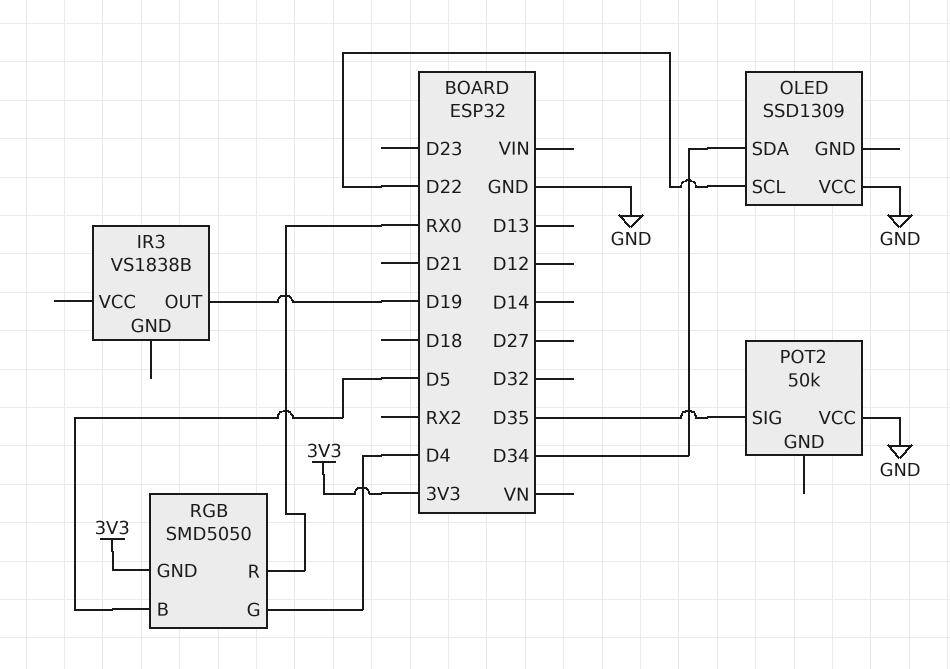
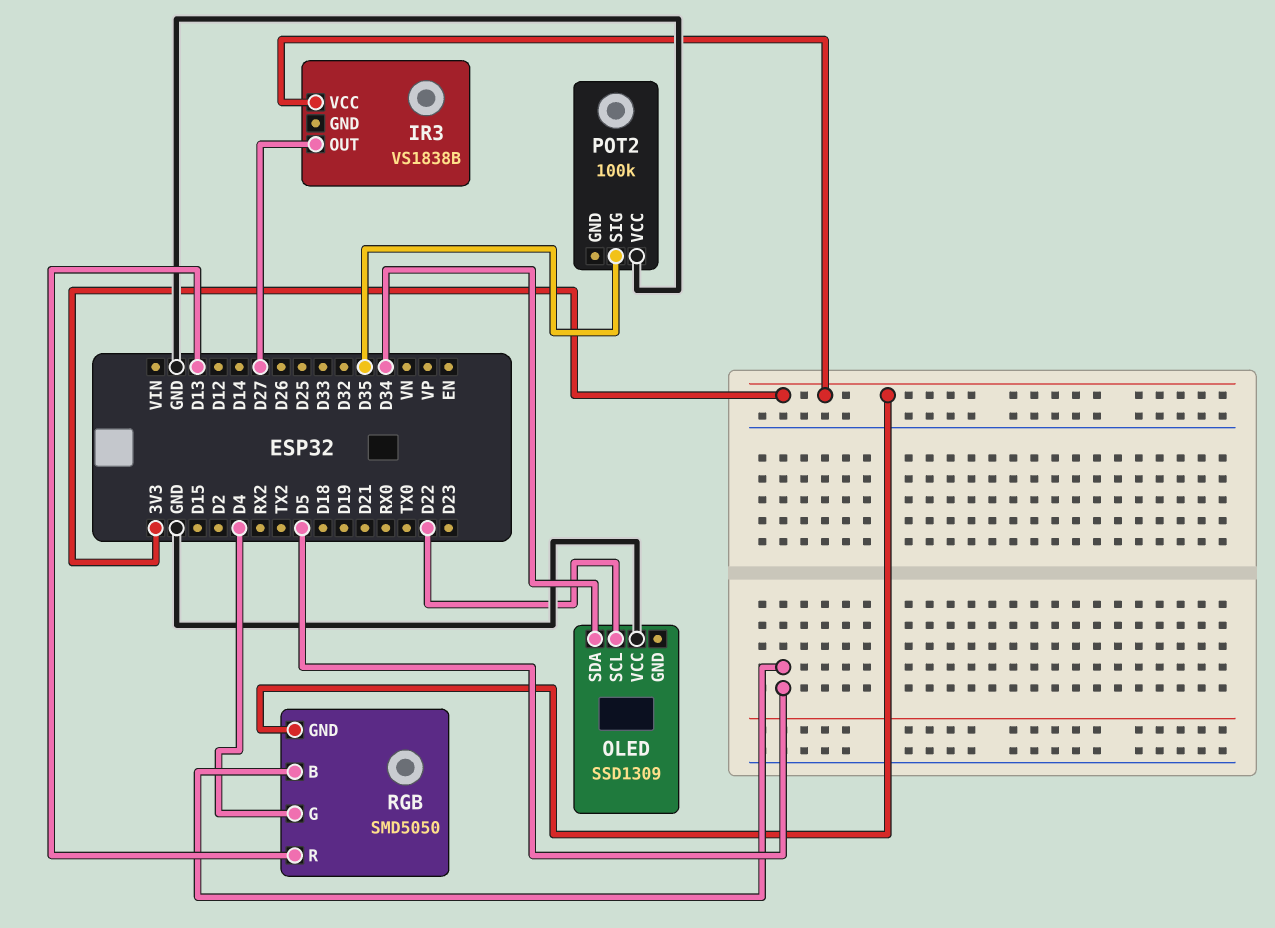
IR3 pin OUT: D19 -> D27
IR3 pin VCC: none -> 3V3
POT2: 50k -> 100k
RGB pin R: RX0 -> D13

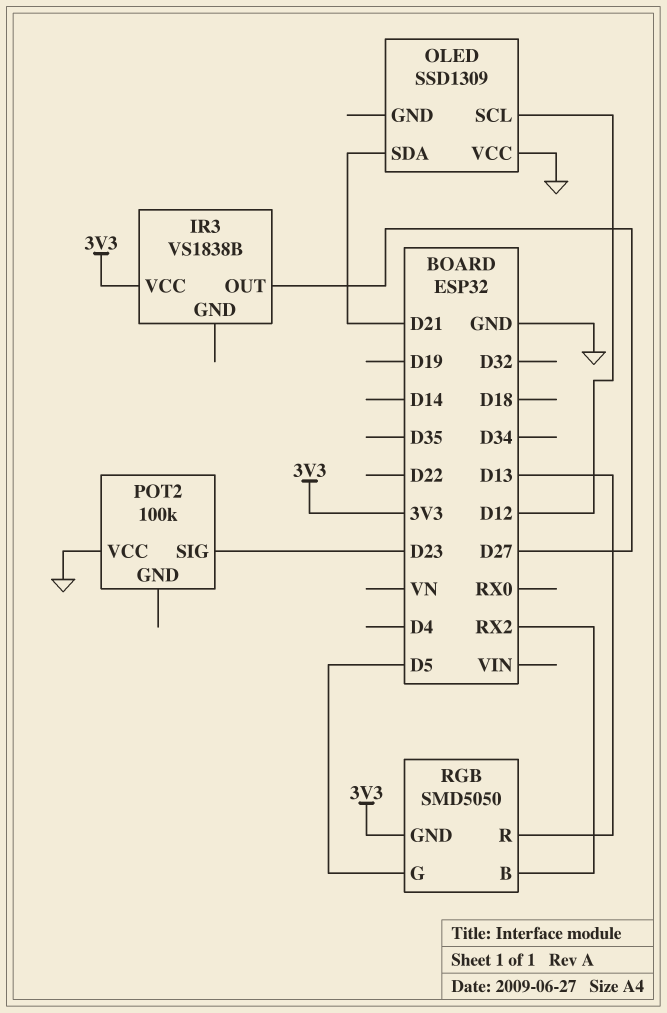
OLED pin SCL: D22 -> D12
OLED pin SDA: D34 -> D21
POT2 pin SIG: D35 -> D23
RGB pin B: D5 -> RX2
RGB pin G: D4 -> D5

